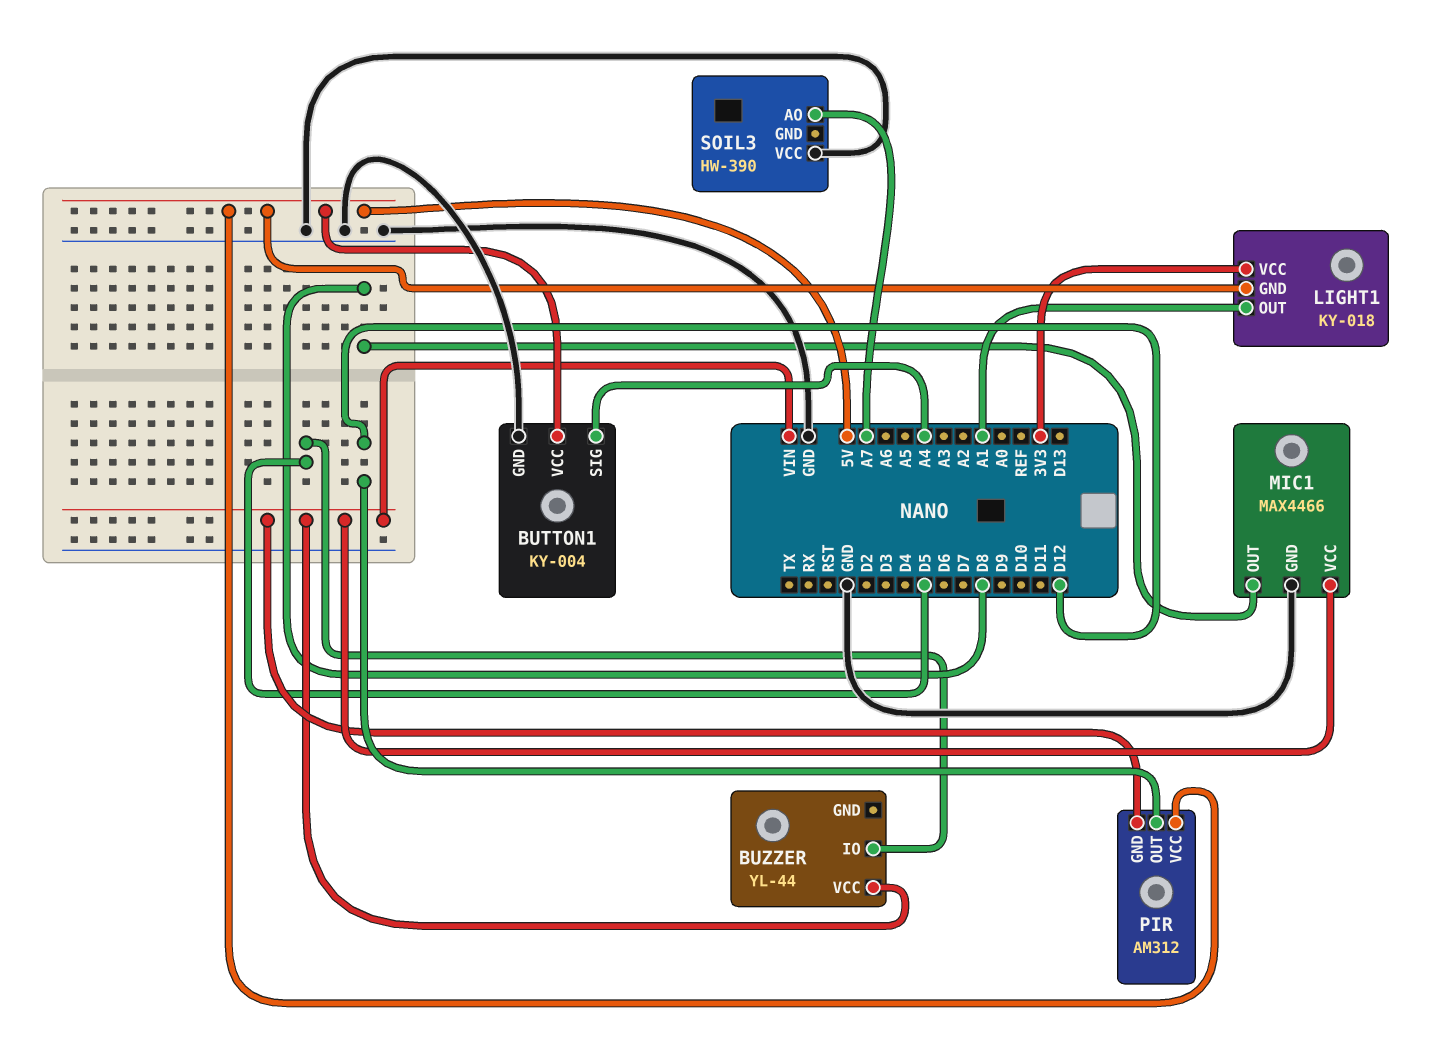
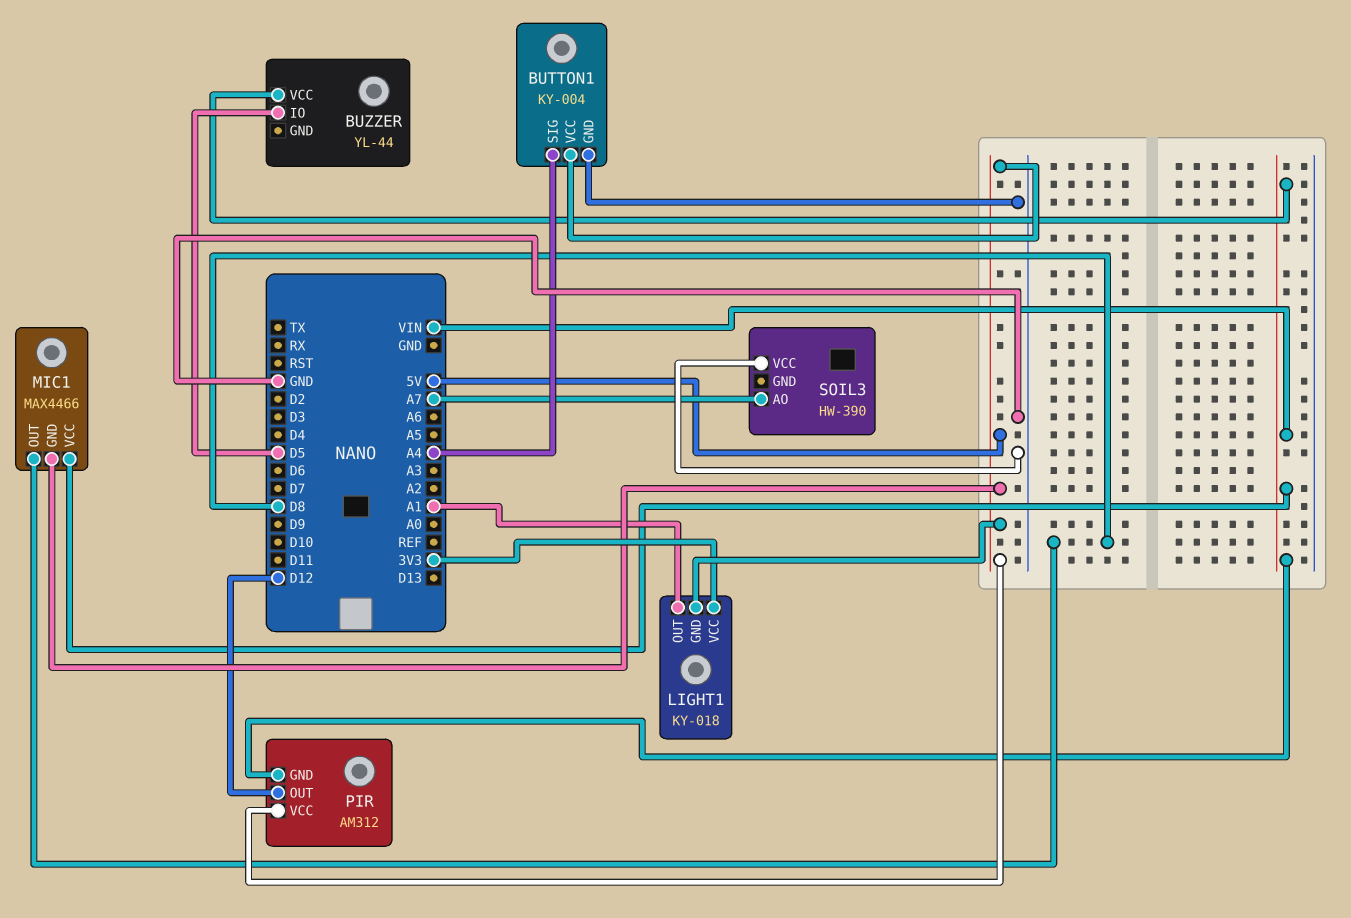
MIC1 pin GND: GND -> 5V

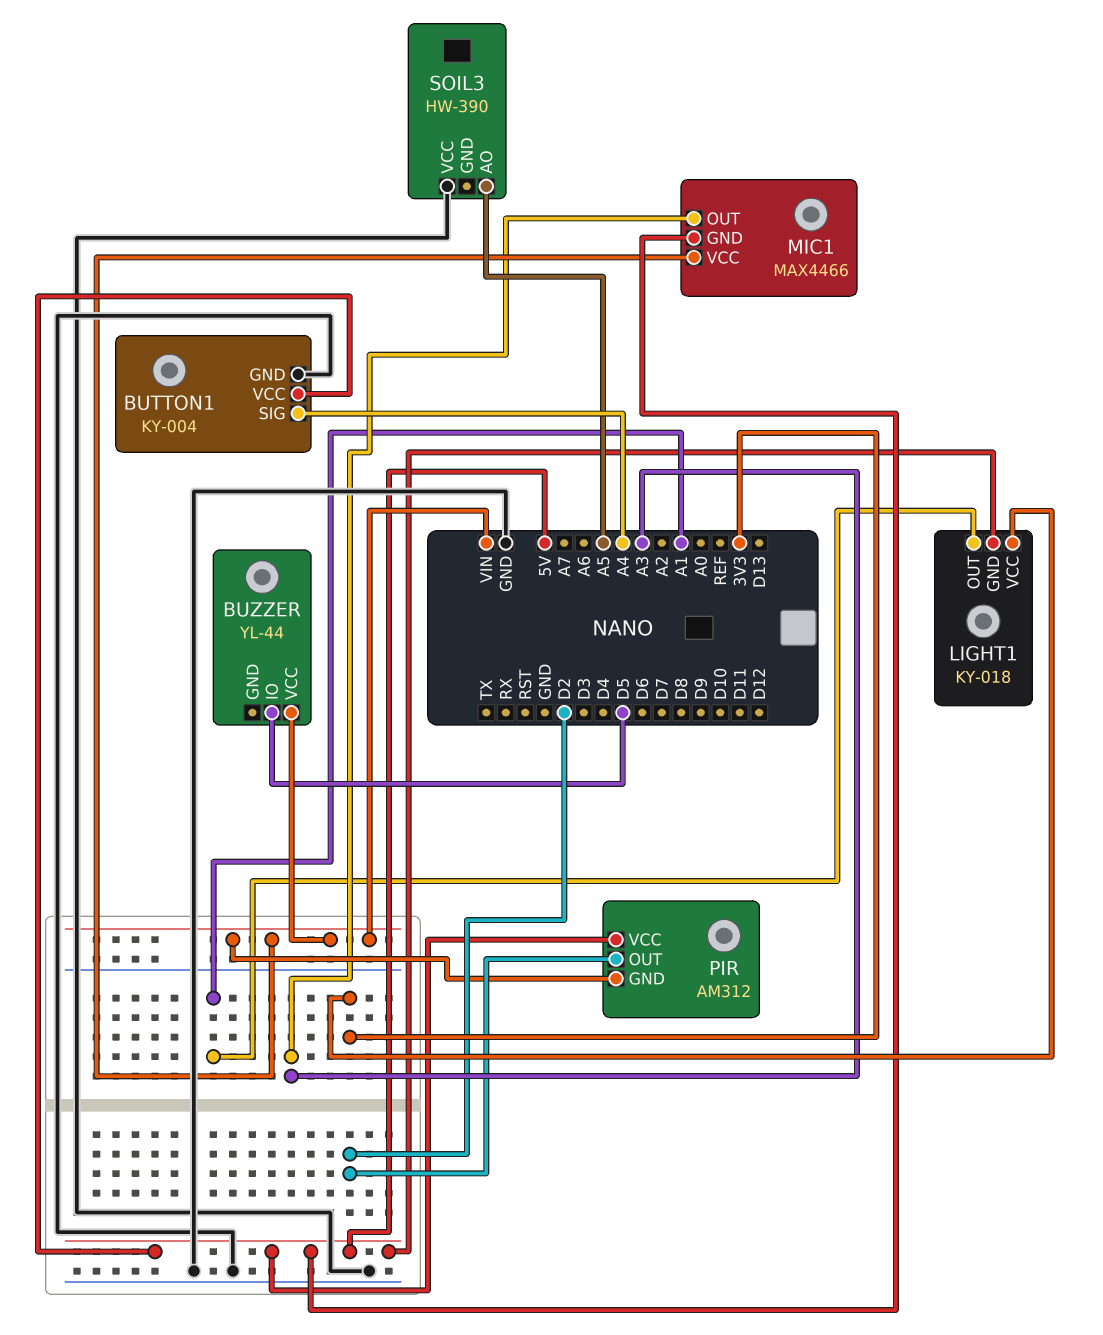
MIC1 pin OUT: D8 -> A3
PIR pin OUT: D12 -> D2
SOIL3 pin AO: A7 -> A5

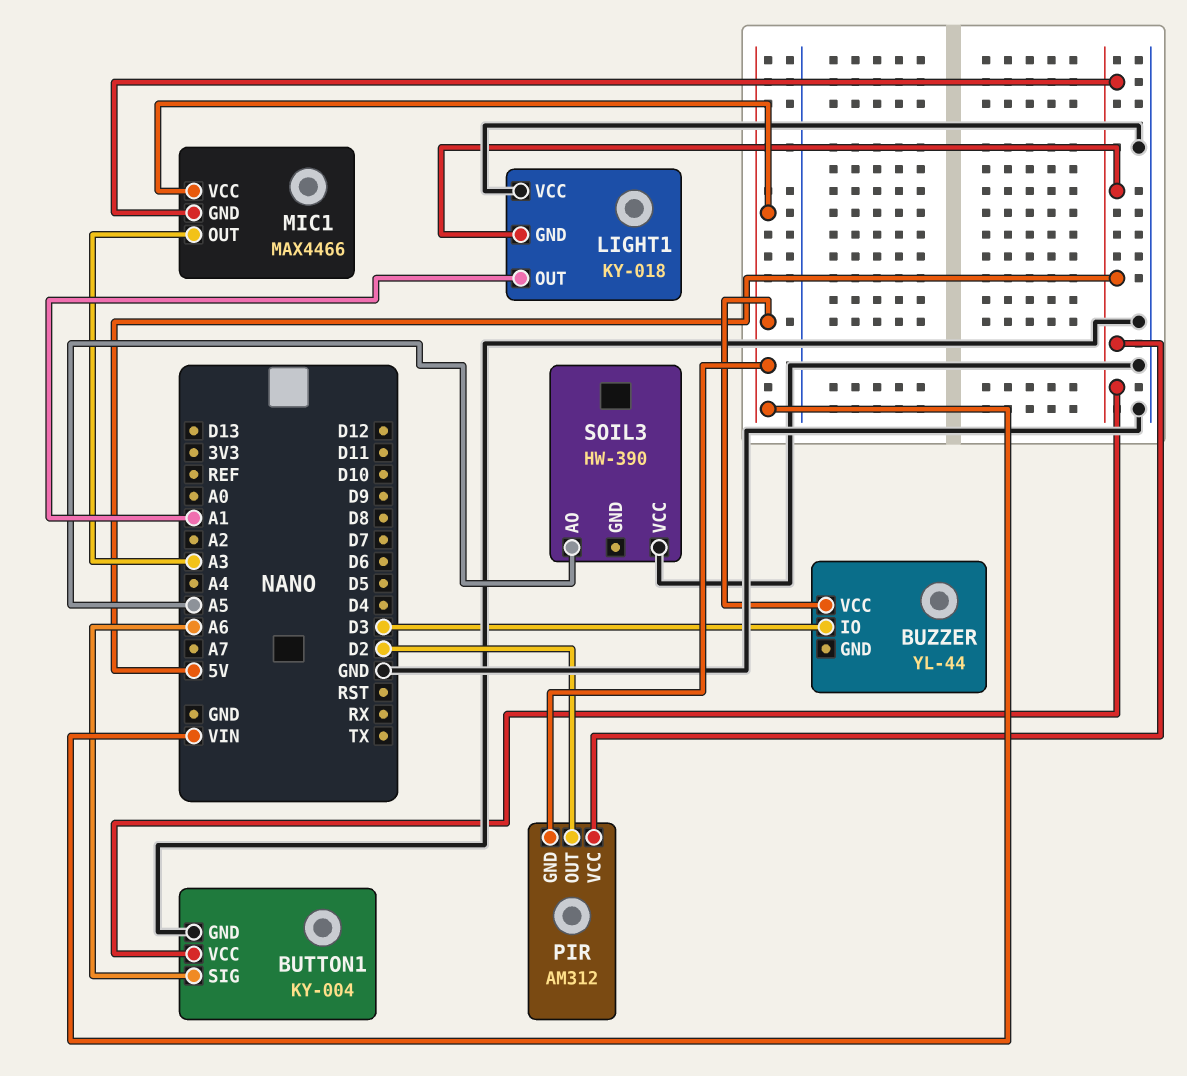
BUTTON1 pin SIG: A4 -> A6
BUZZER pin IO: D5 -> D3
LIGHT1 pin VCC: 3V3 -> GND

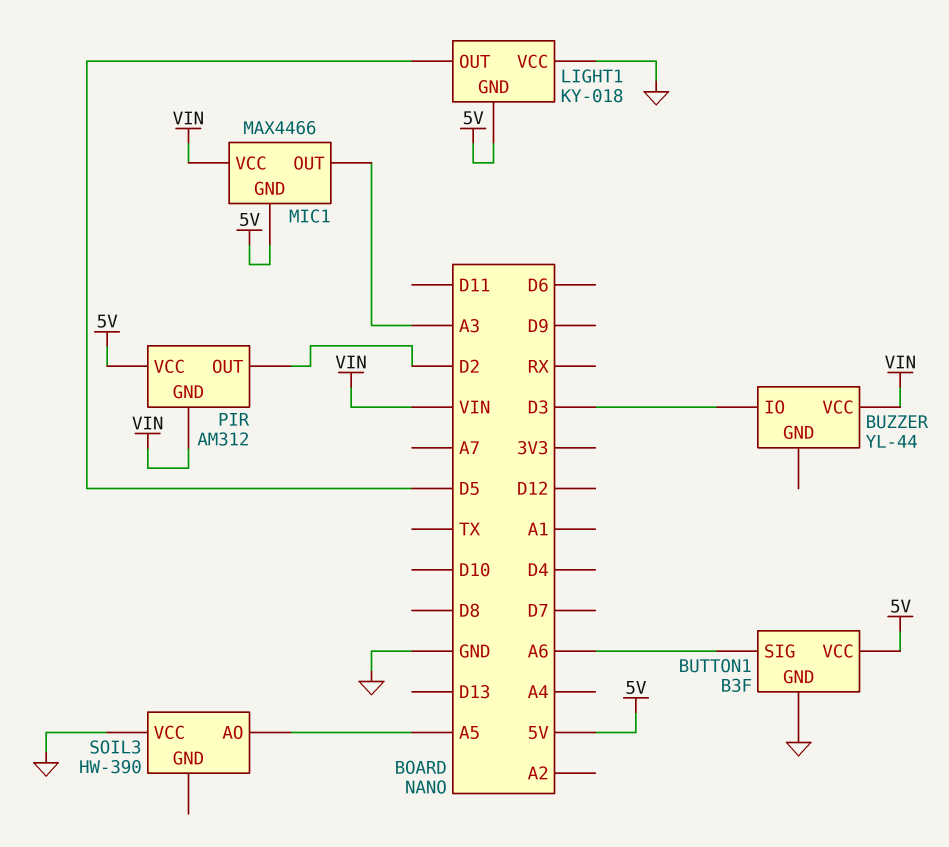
BUTTON1: KY-004 -> B3F
LIGHT1 pin OUT: A1 -> D5

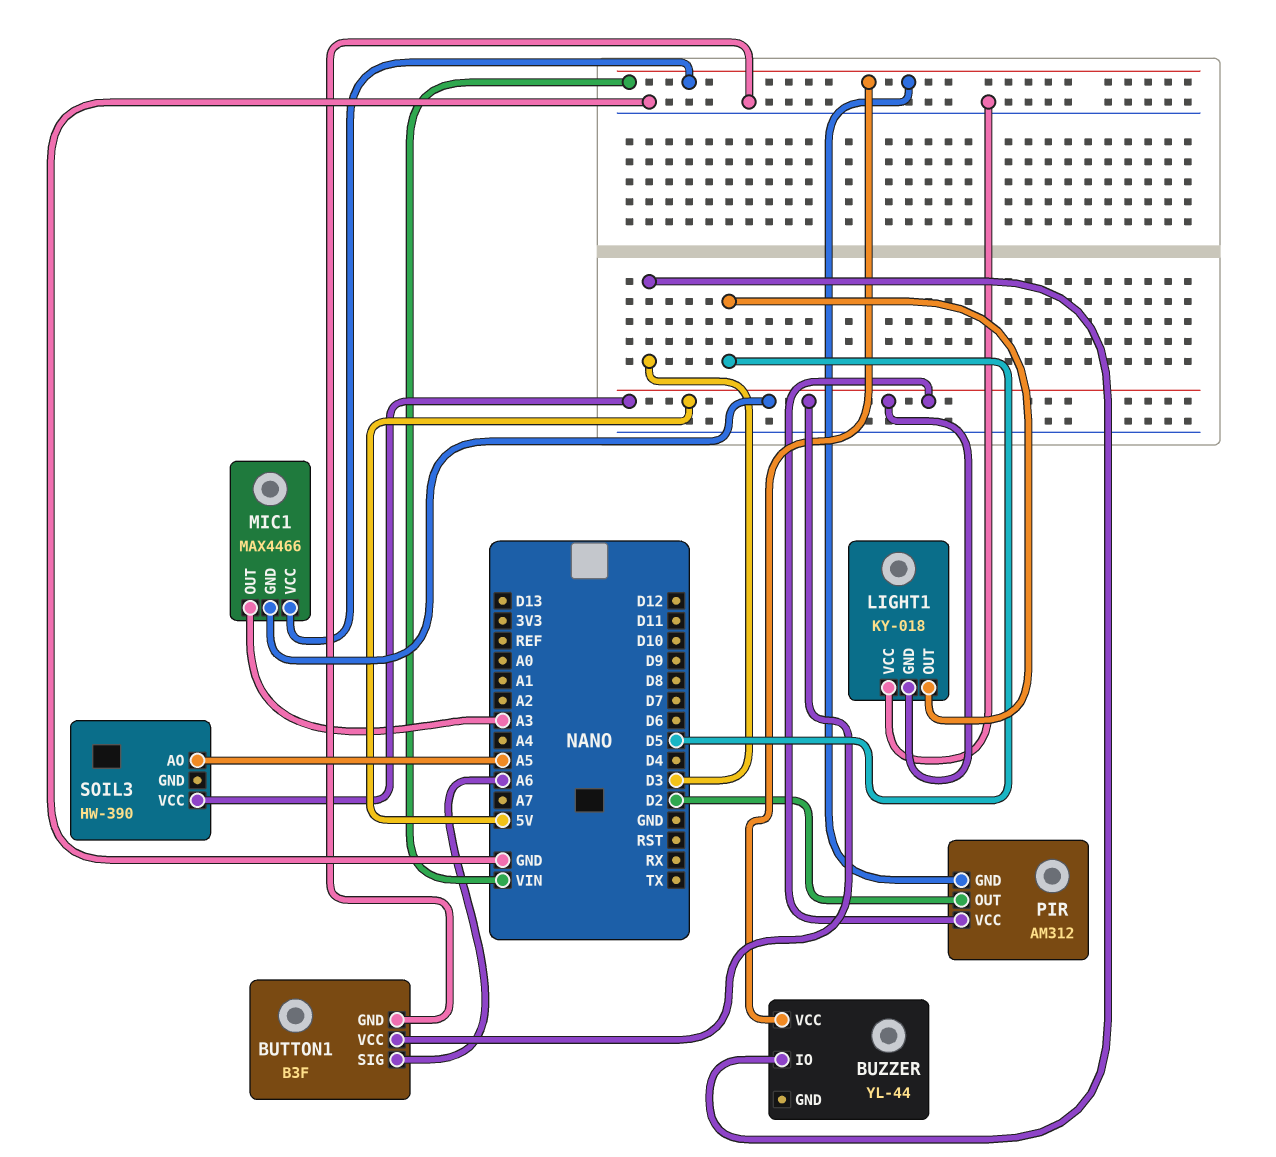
SOIL3 pin VCC: GND -> 5V

